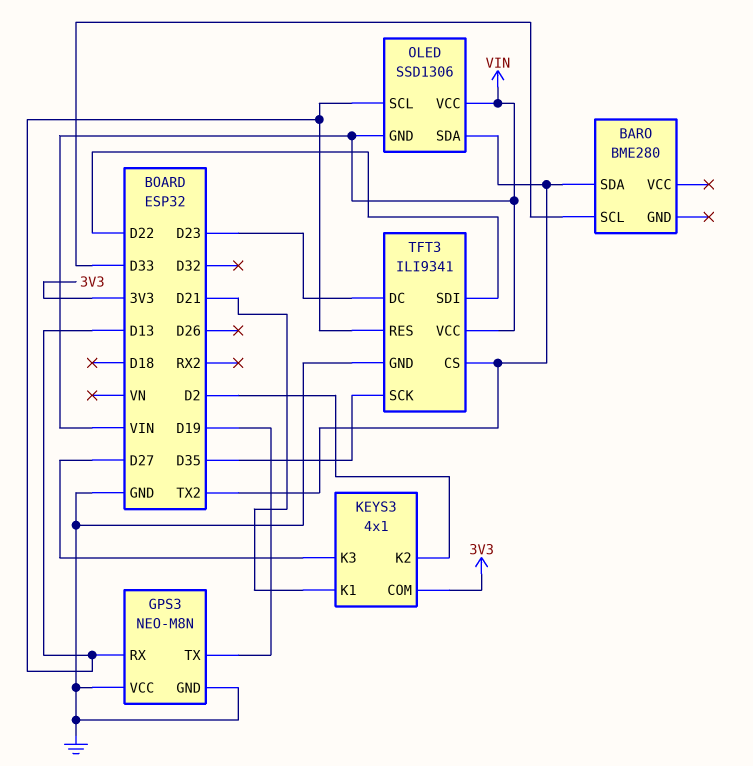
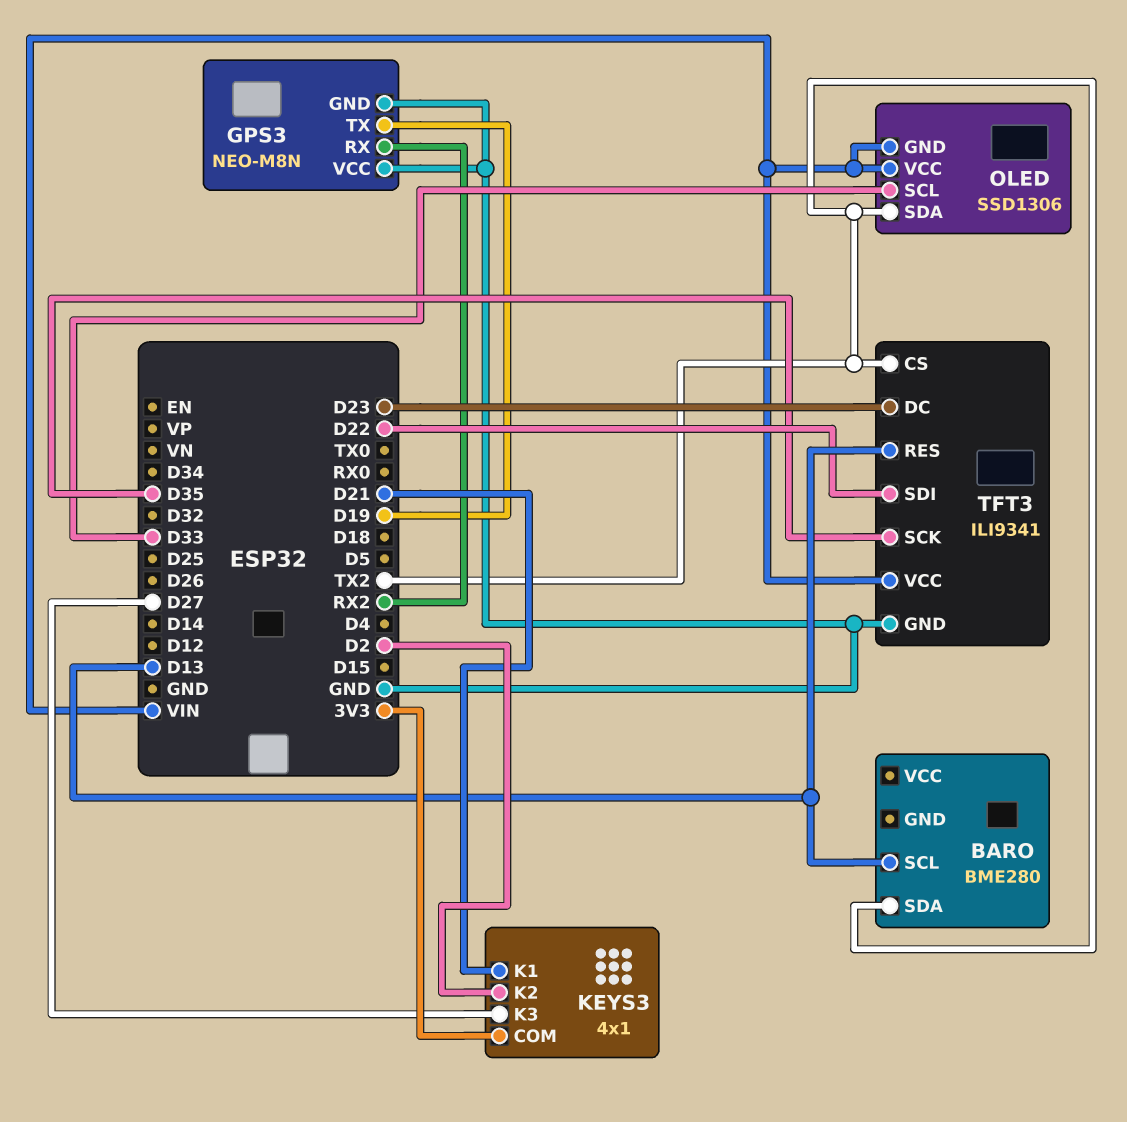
BARO pin SCL: D33 -> D13
GPS3 pin RX: D13 -> RX2
OLED pin SCL: D13 -> D33

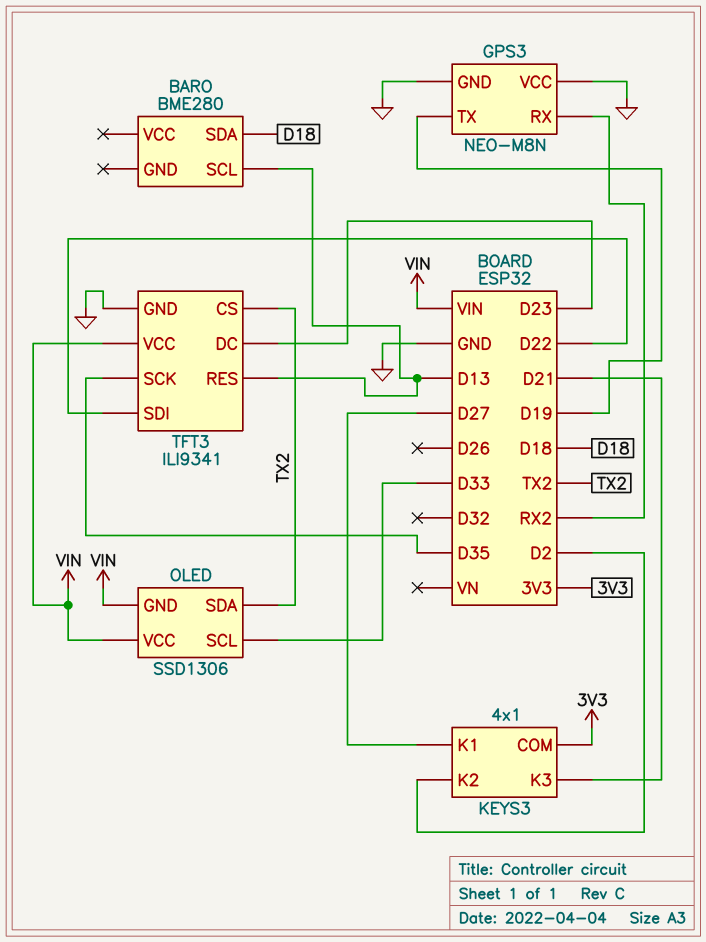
BARO pin SDA: TX2 -> D18
KEYS3 pin K1: D21 -> D27
KEYS3 pin K3: D27 -> D21

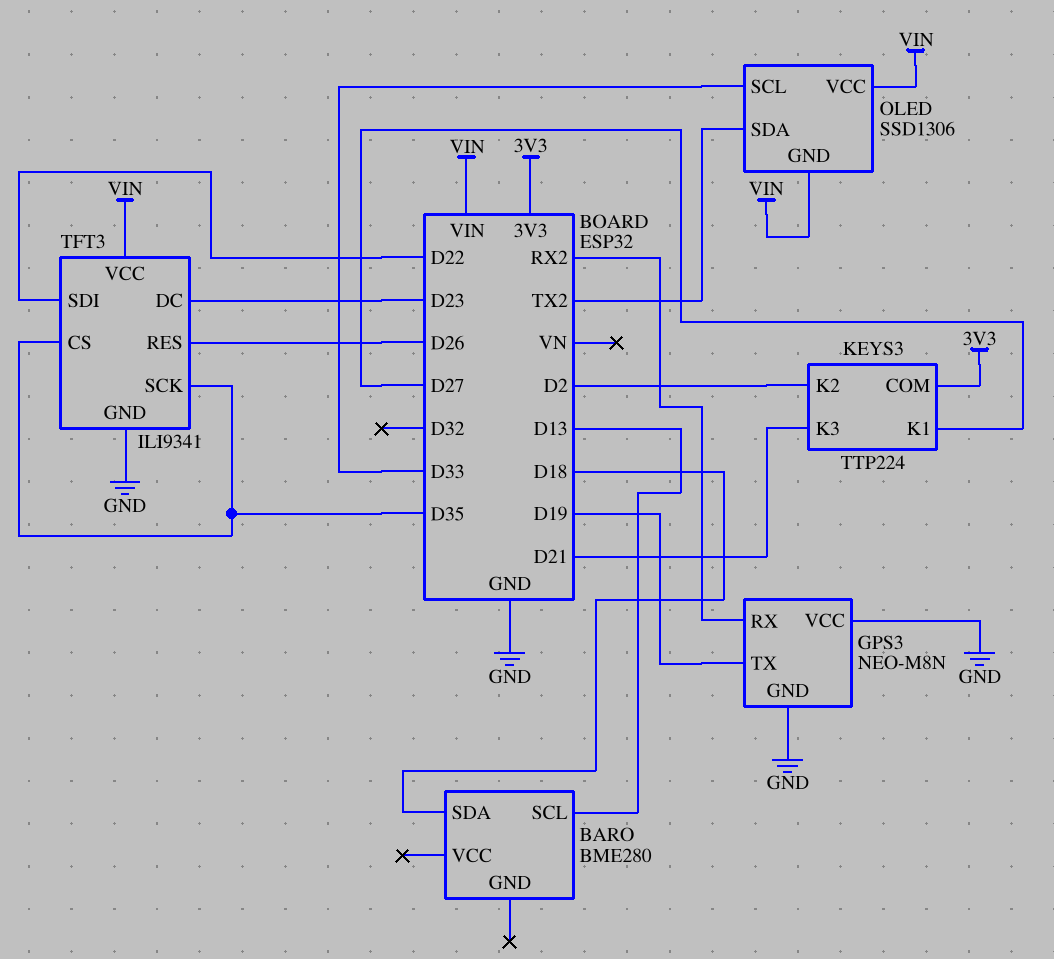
KEYS3: 4x1 -> TTP224
TFT3 pin CS: TX2 -> D35
TFT3 pin RES: D13 -> D26

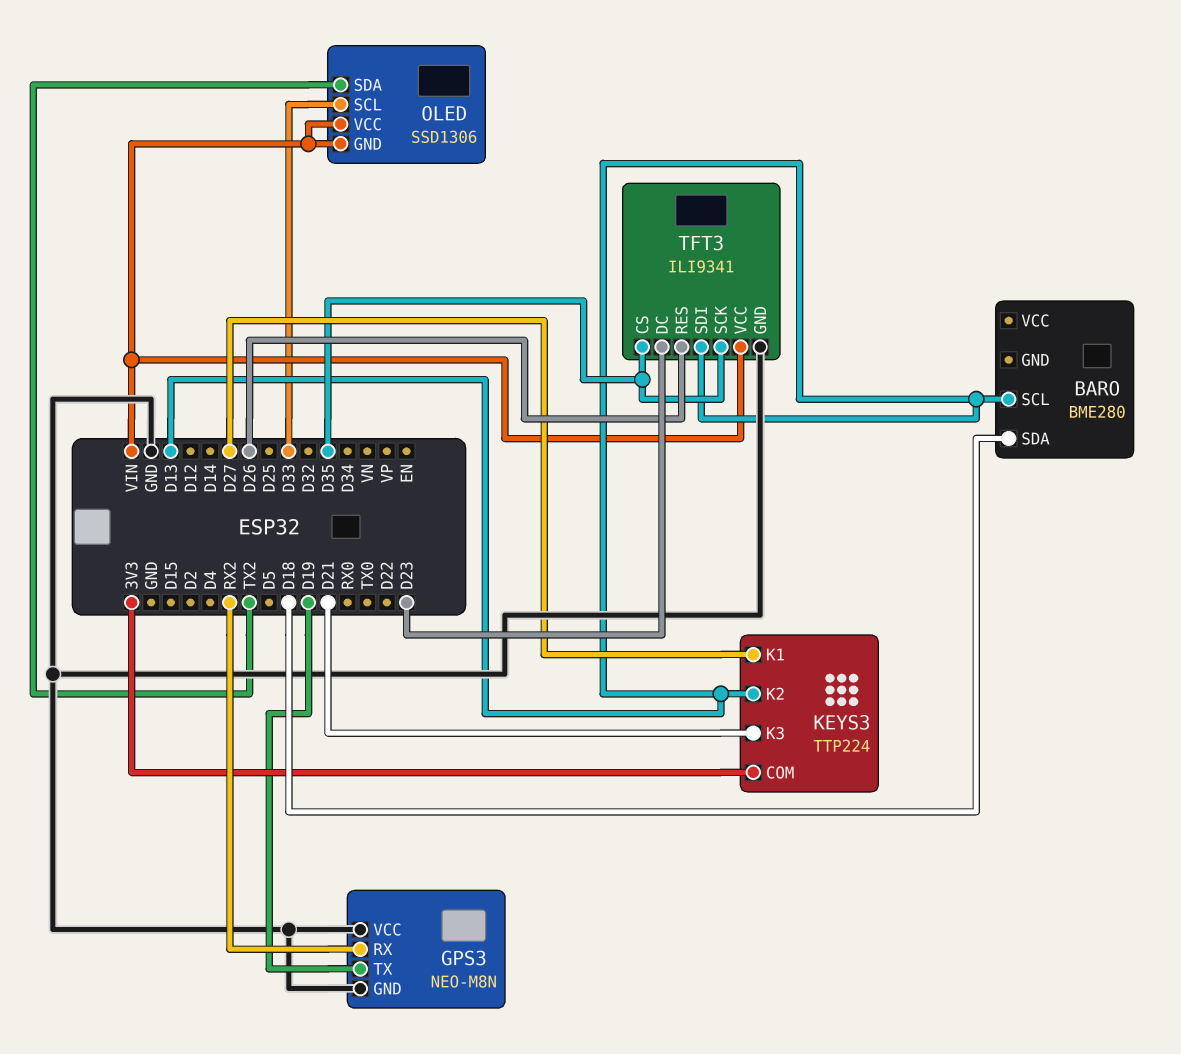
KEYS3 pin K2: D2 -> D13
TFT3 pin SDI: D22 -> D13

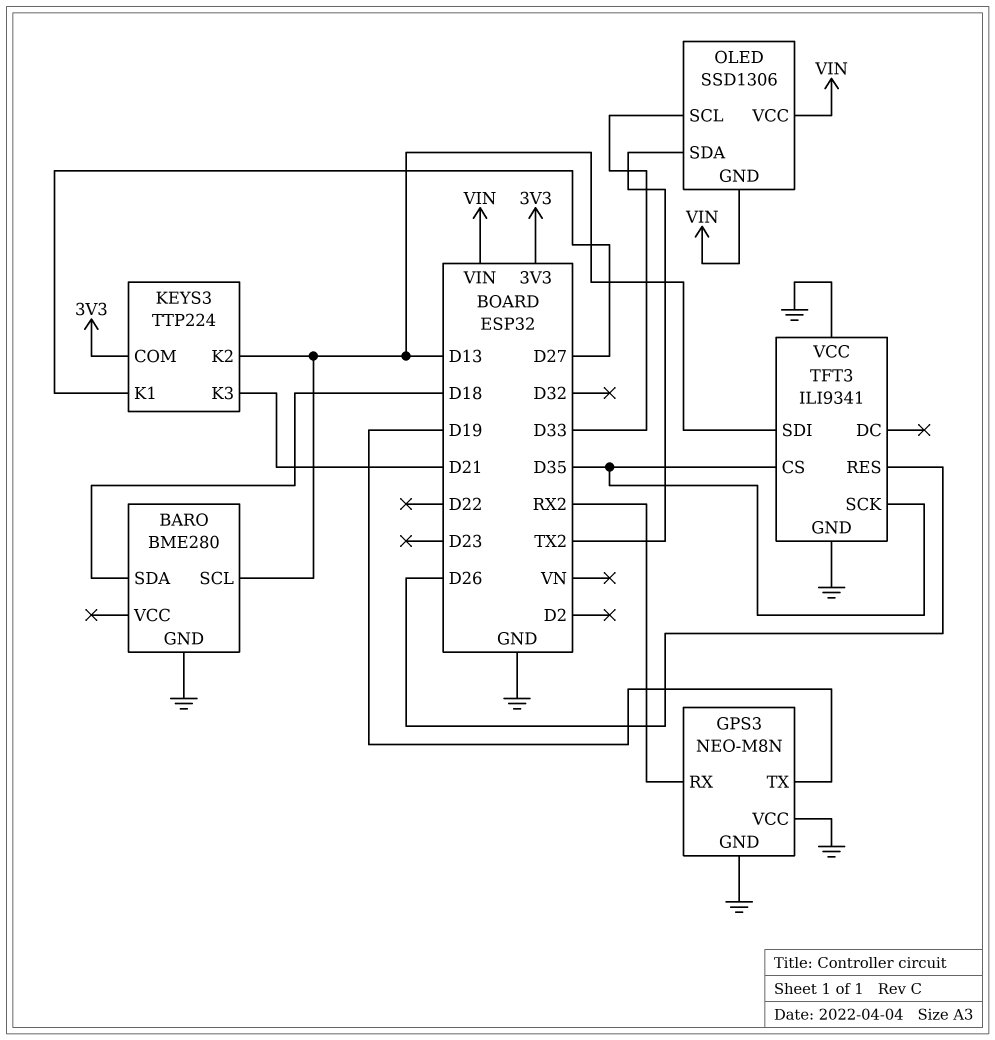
BARO pin GND: none -> GND
TFT3 pin DC: D23 -> none
TFT3 pin VCC: VIN -> GND

